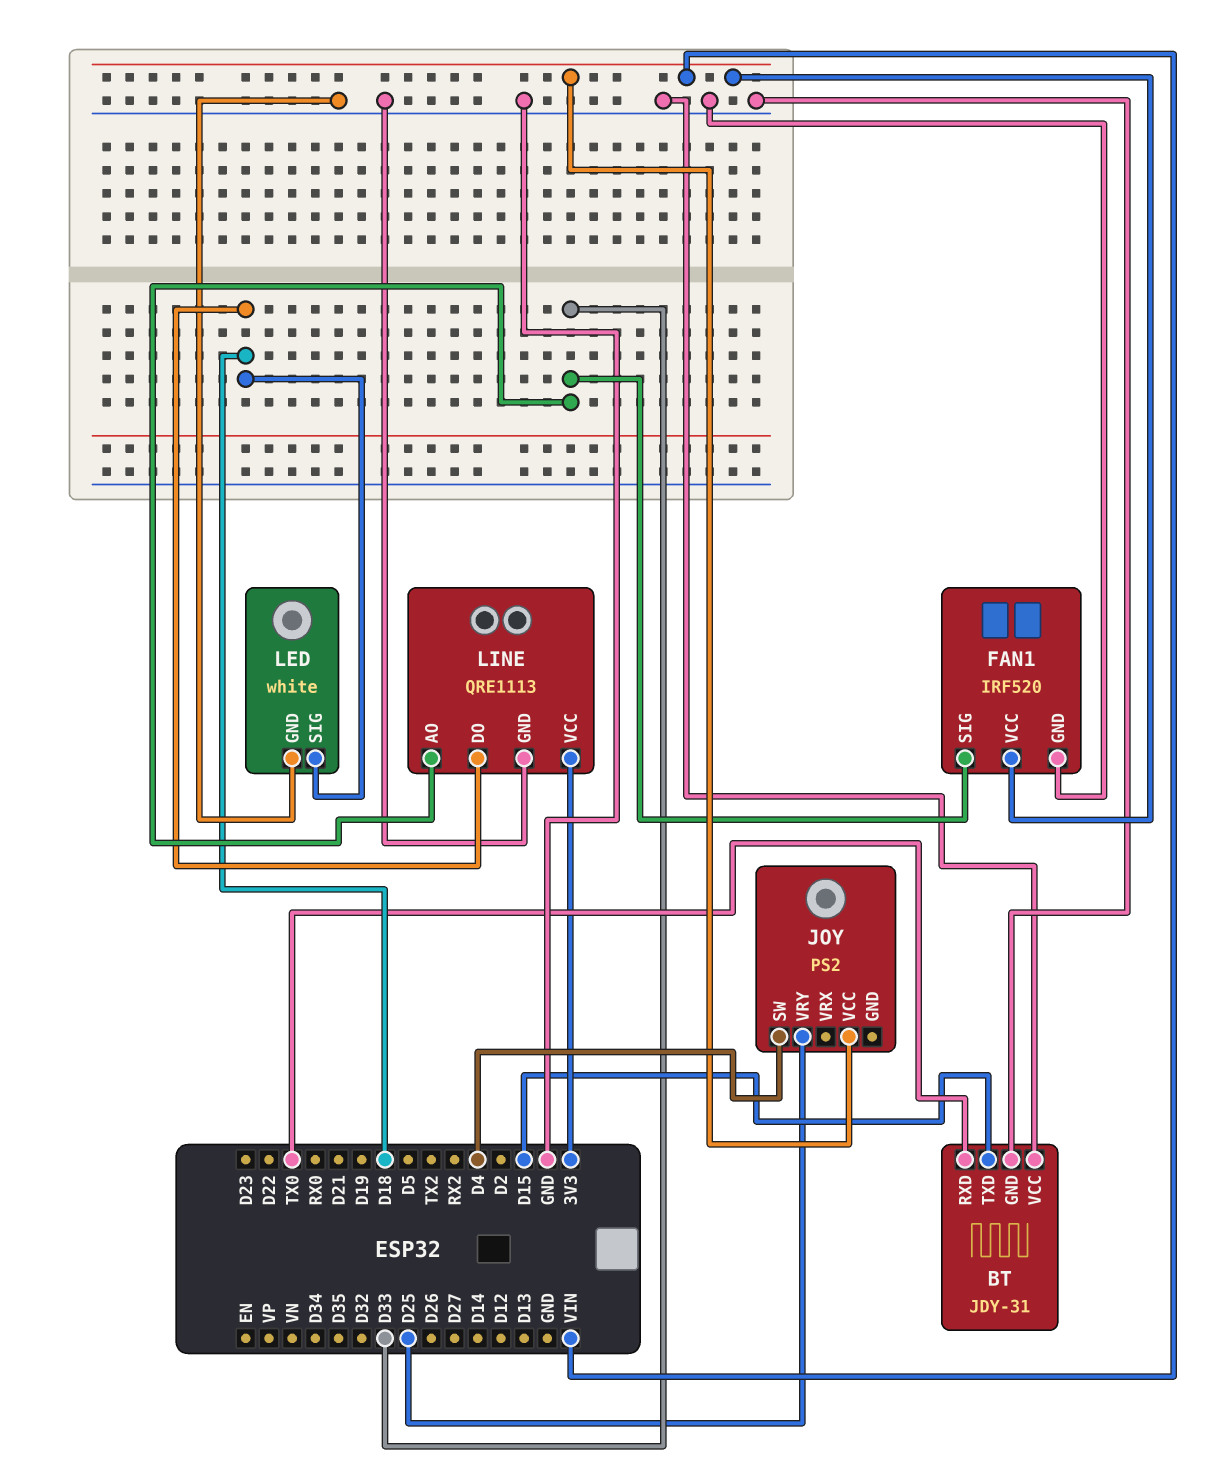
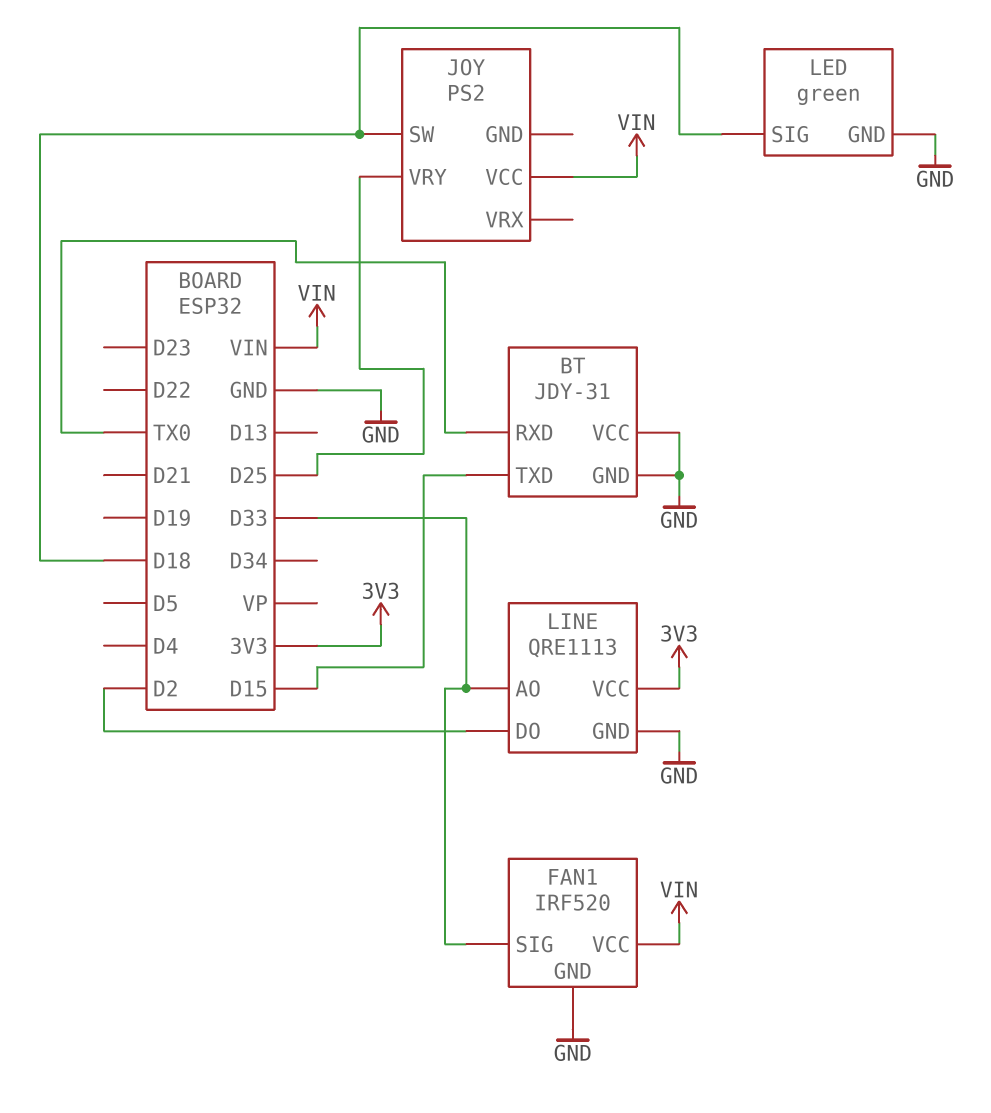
JOY pin SW: D4 -> D18
LED: white -> green
LINE pin DO: D18 -> D2

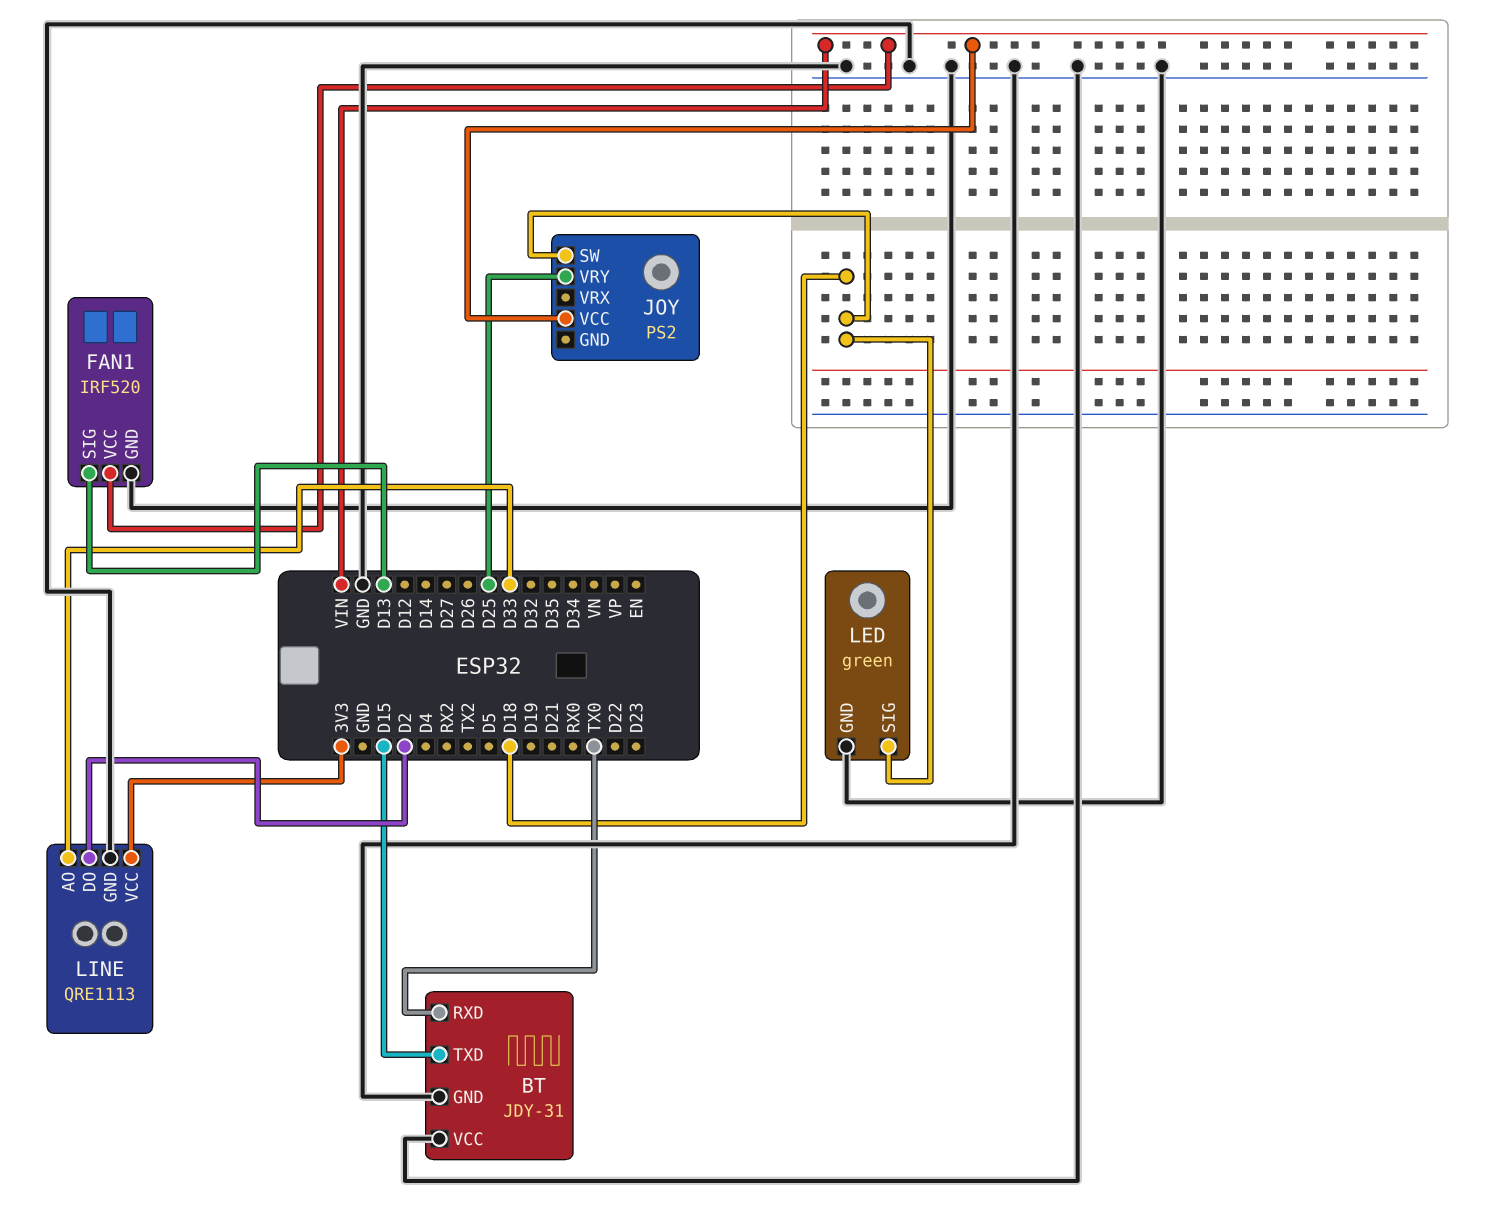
FAN1 pin SIG: D33 -> D13

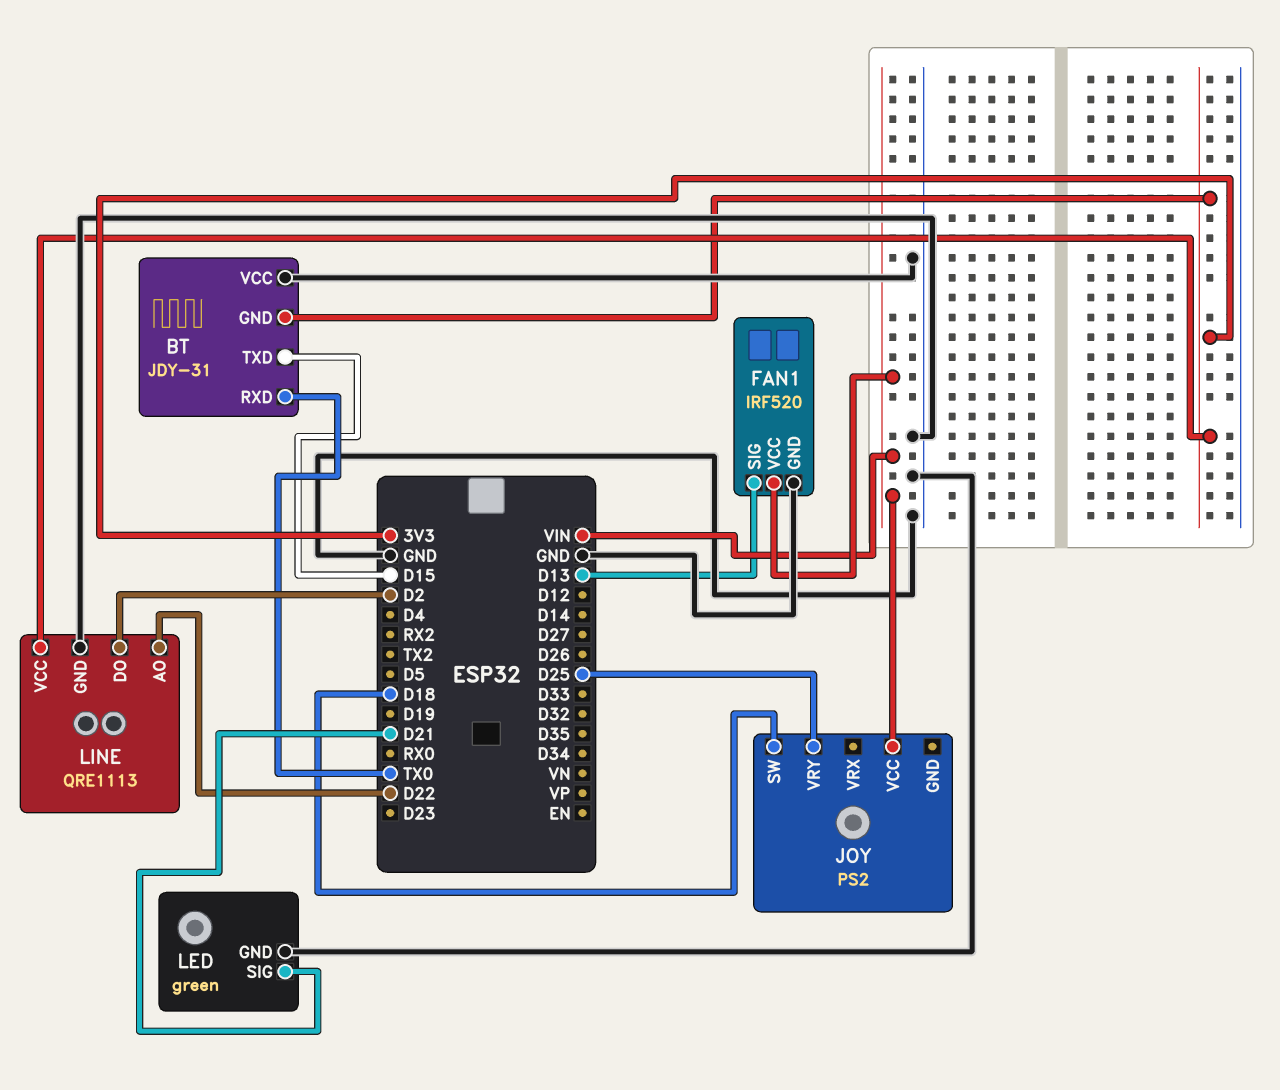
BT pin GND: GND -> 3V3
LED pin SIG: D18 -> D21
LINE pin AO: D33 -> D22

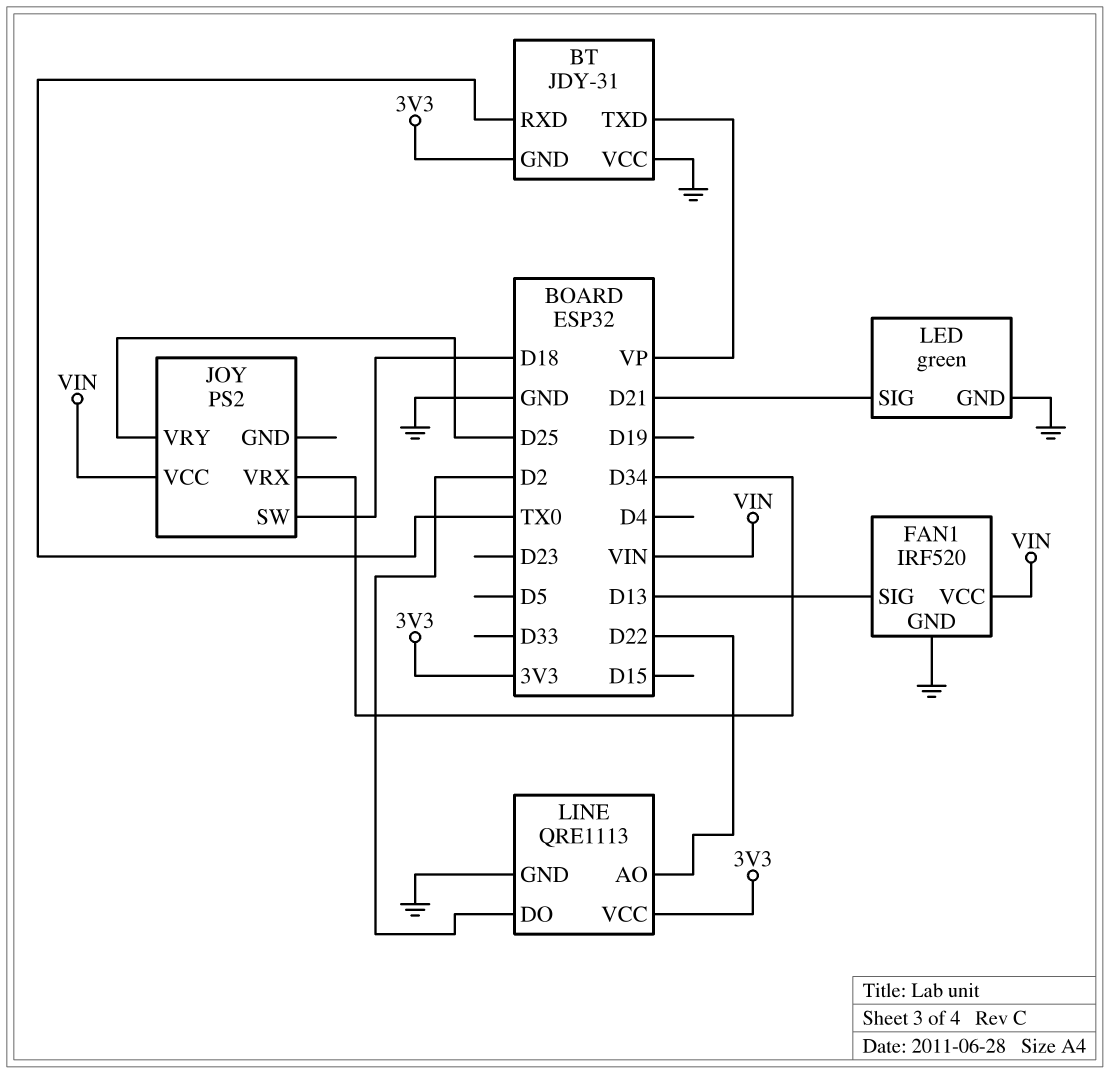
BT pin TXD: D15 -> VP
JOY pin VRX: none -> D34

